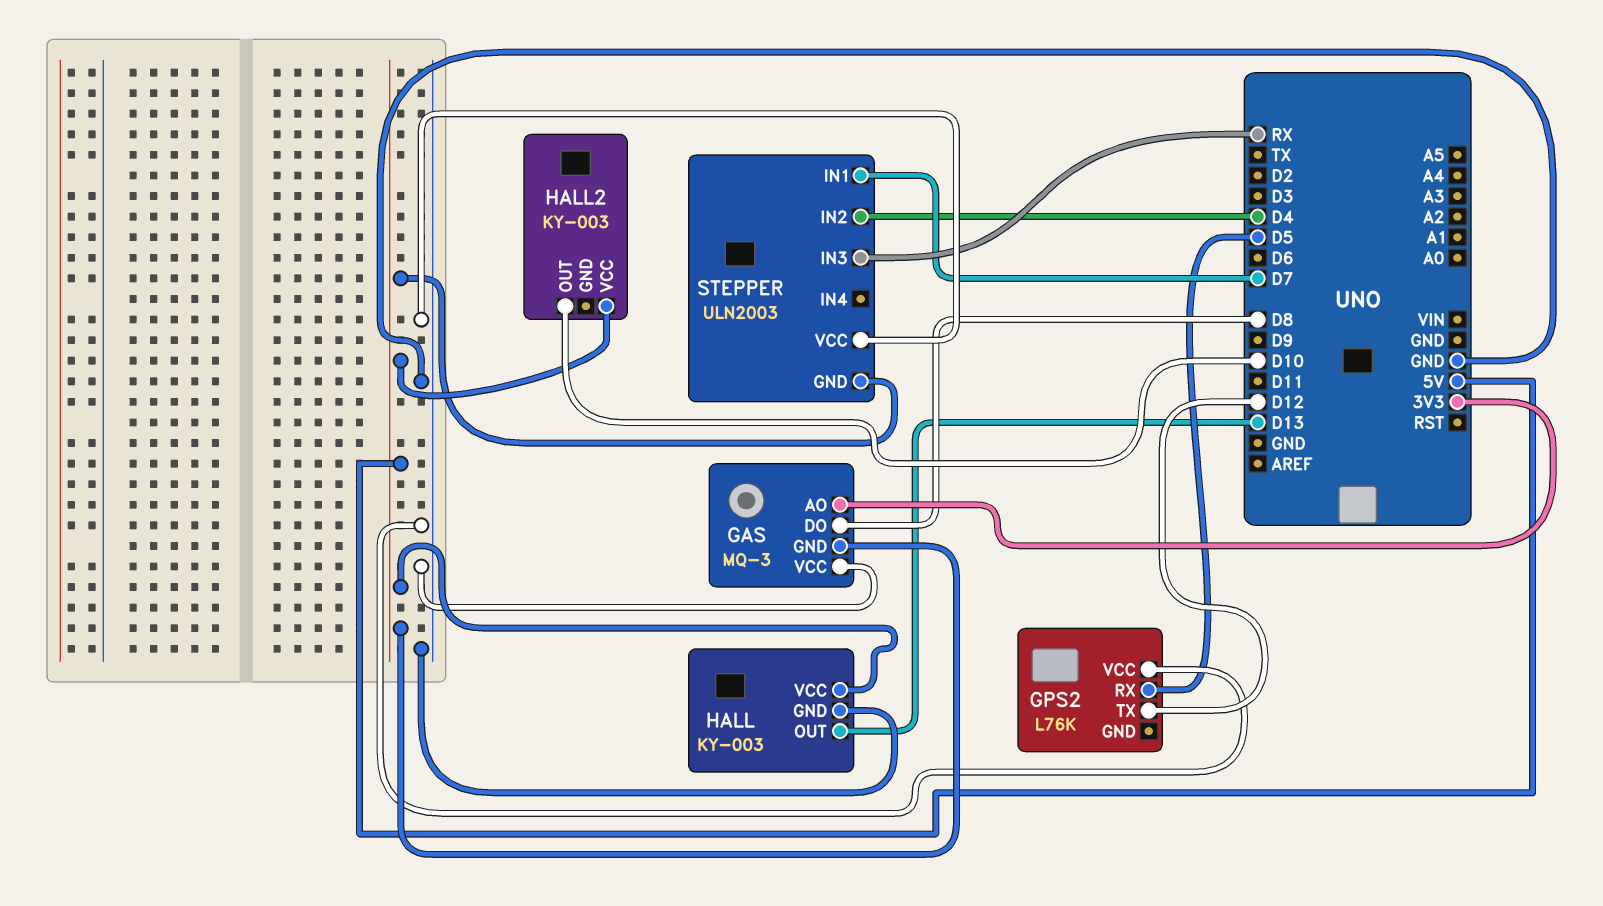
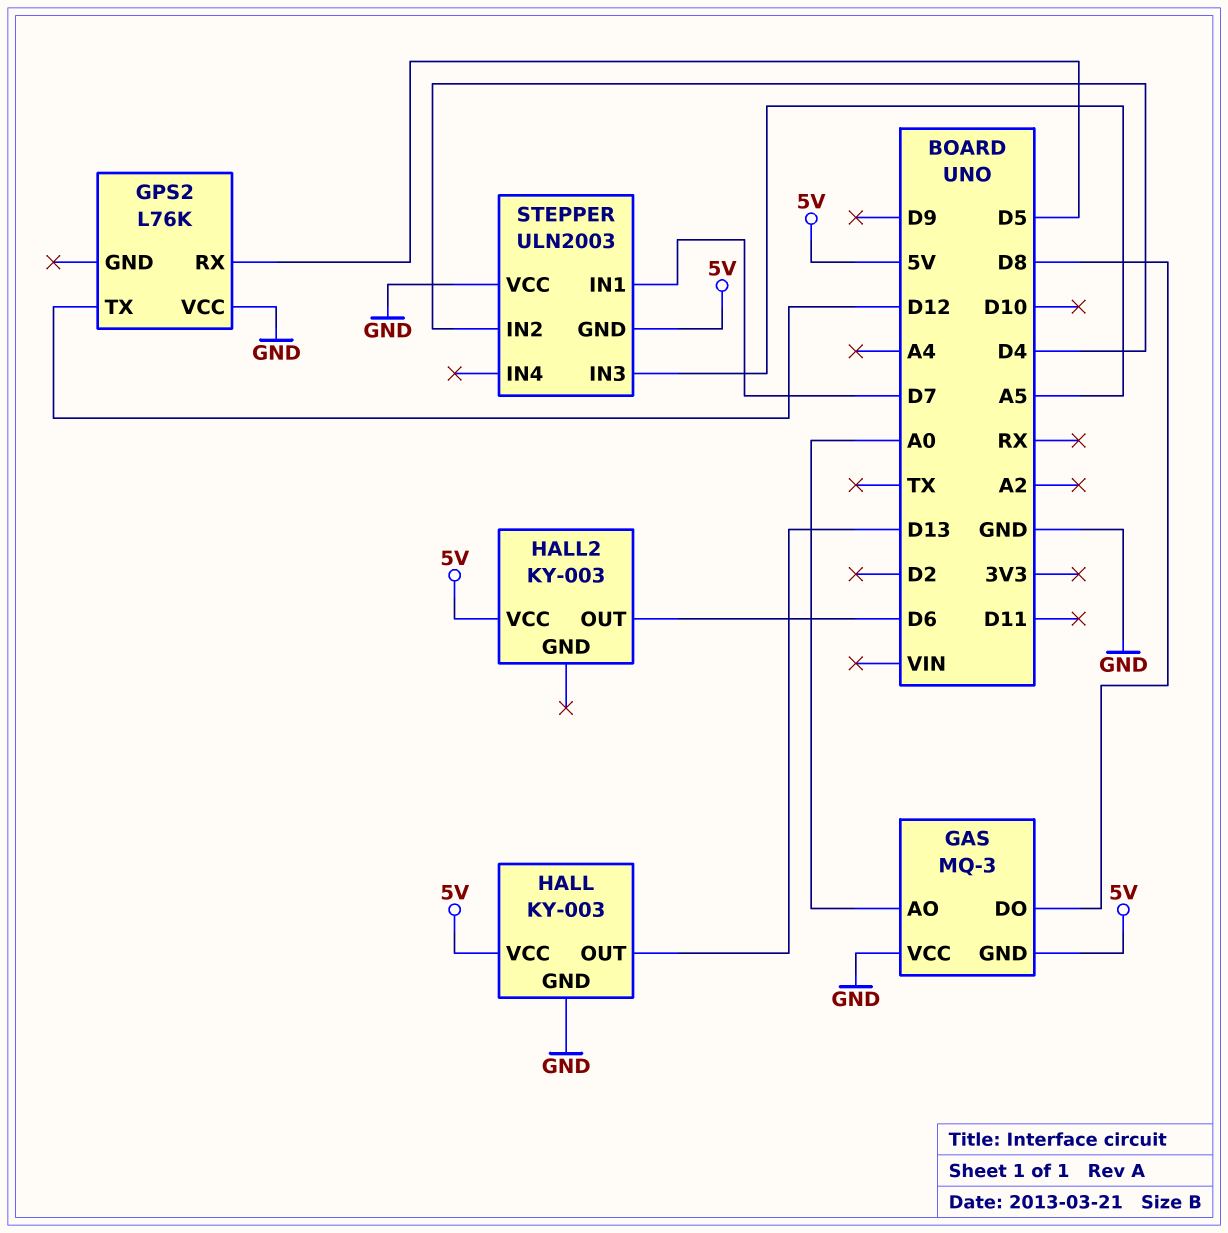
GAS pin AO: 3V3 -> A0
HALL2 pin OUT: D10 -> D6
STEPPER pin IN3: RX -> A5

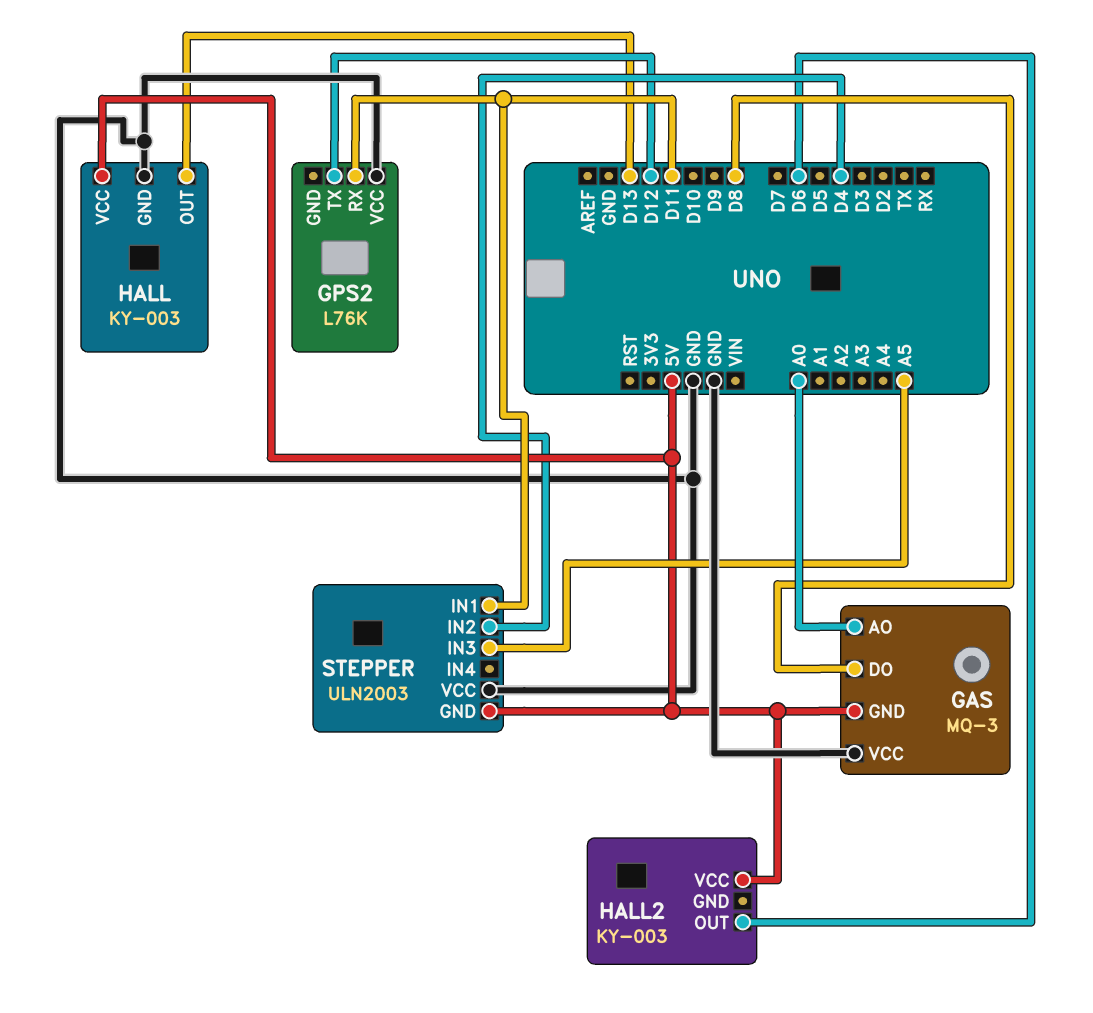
GPS2 pin RX: D5 -> D11
STEPPER pin IN1: D7 -> D11

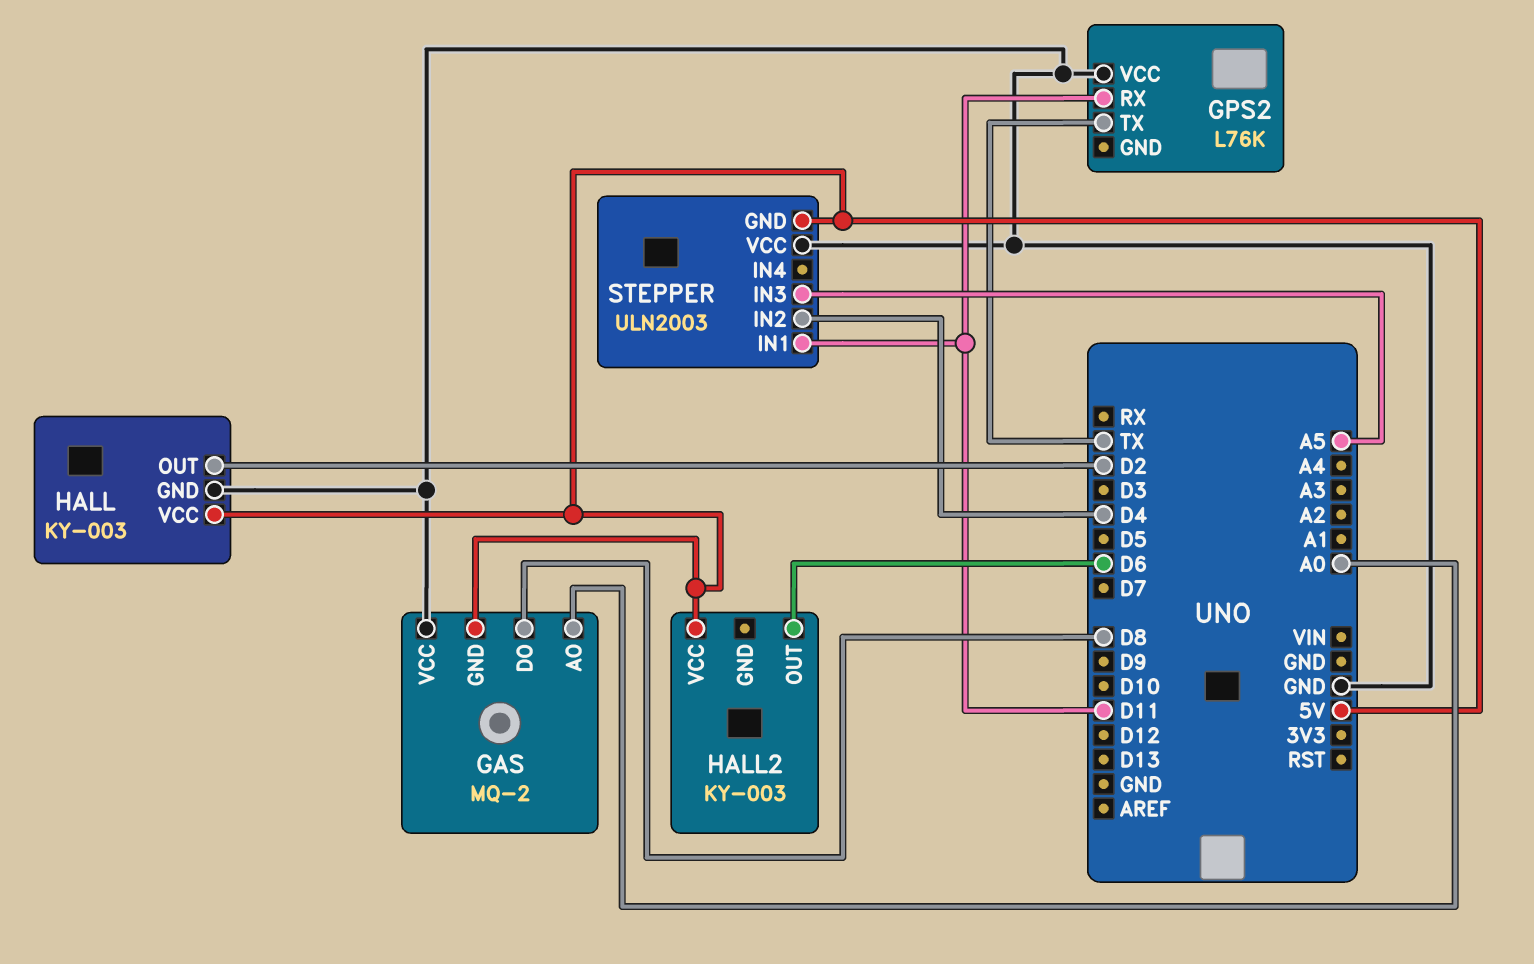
GAS: MQ-3 -> MQ-2
GPS2 pin TX: D12 -> TX
HALL pin OUT: D13 -> D2

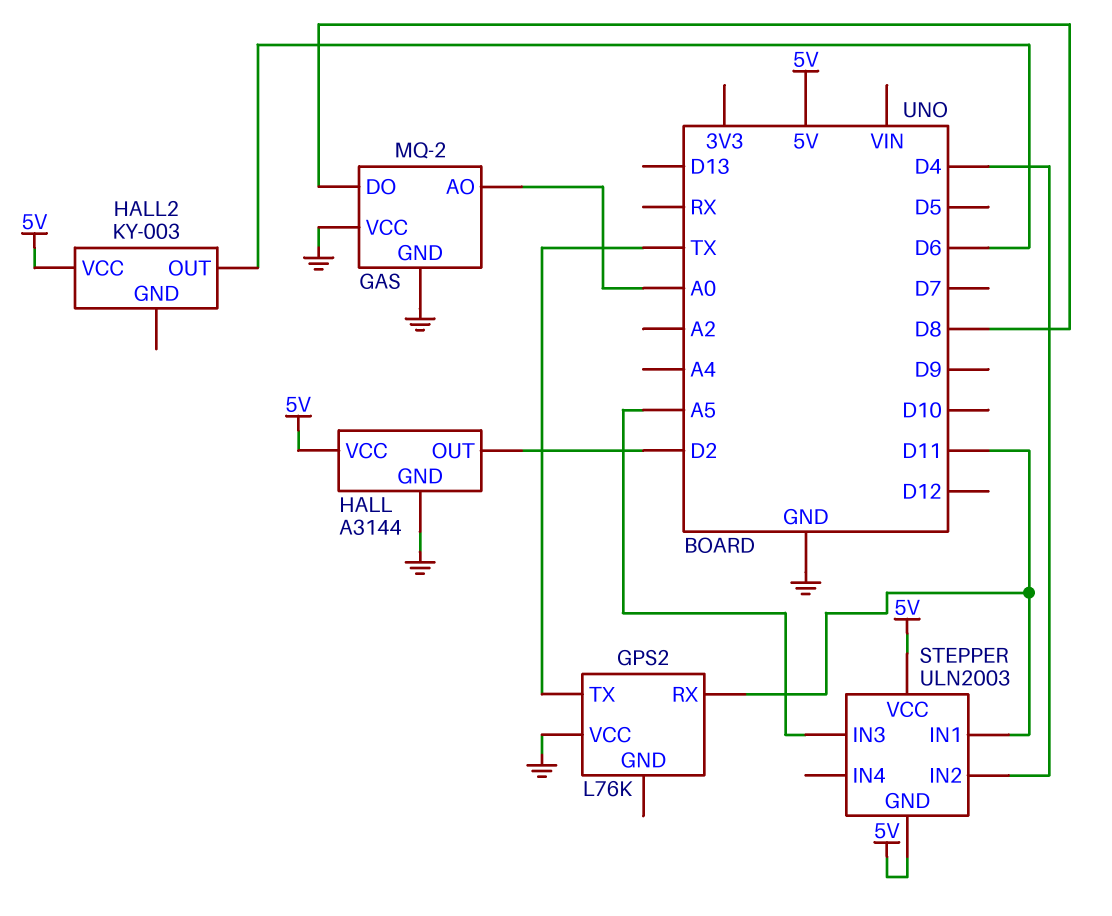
GAS pin GND: 5V -> GND
HALL: KY-003 -> A3144
STEPPER pin VCC: GND -> 5V

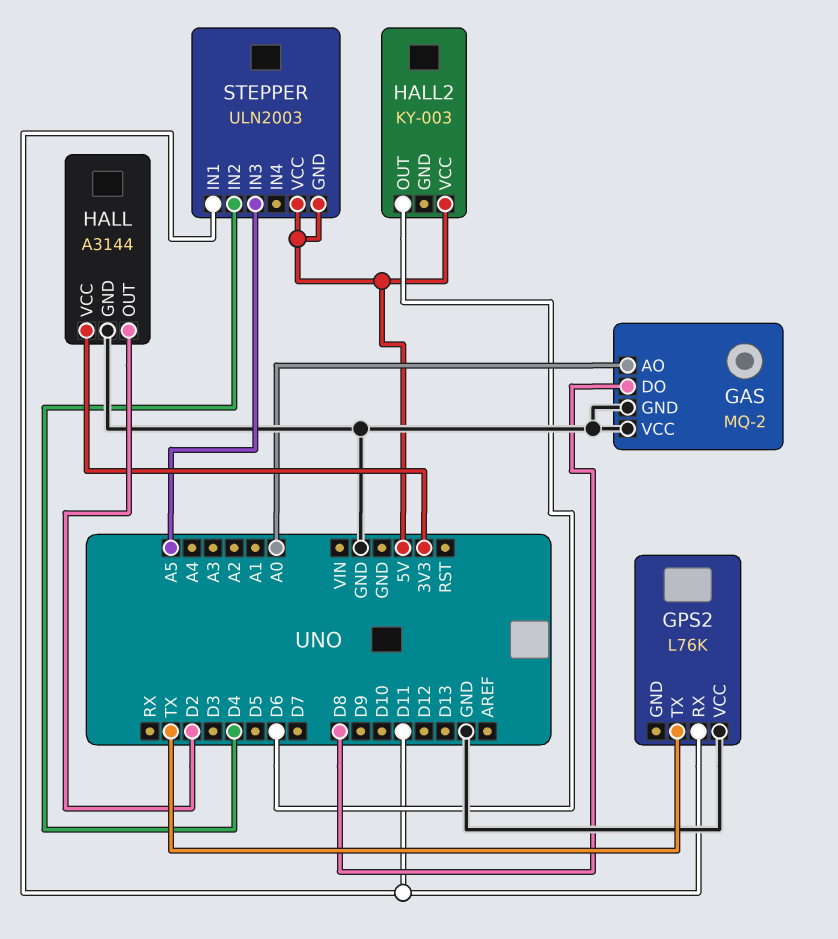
HALL pin VCC: 5V -> 3V3

